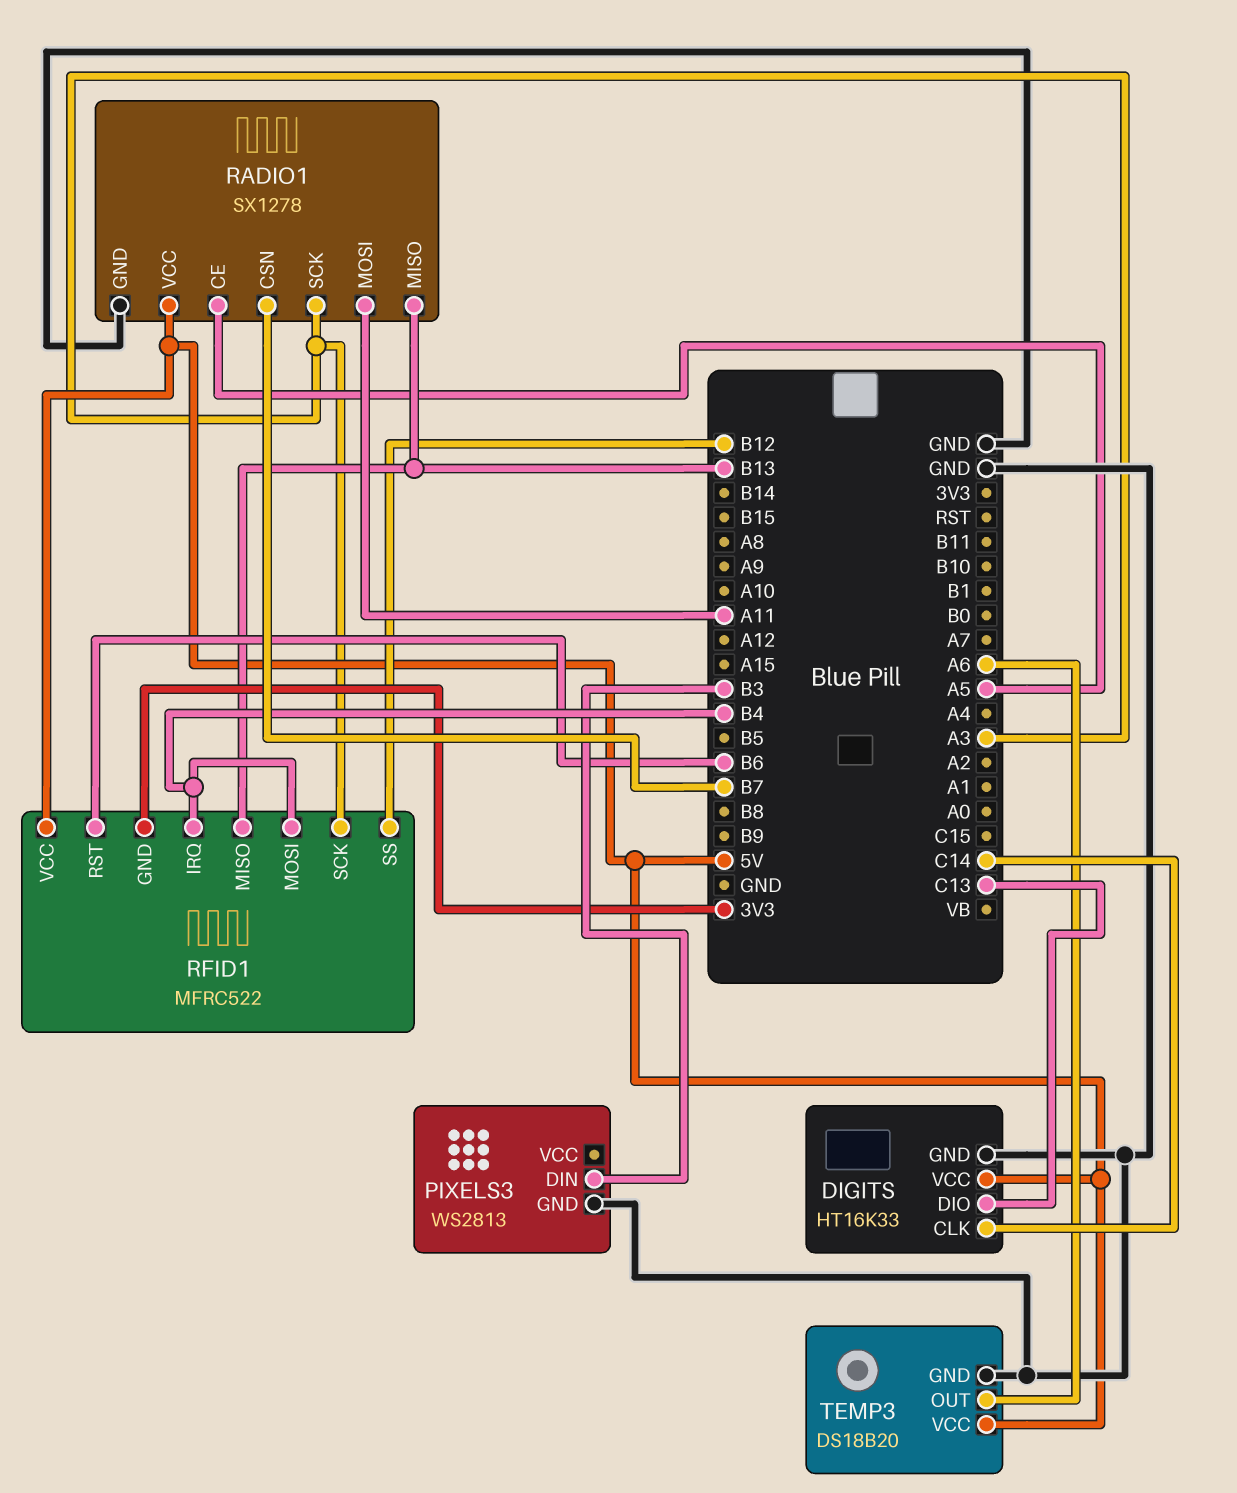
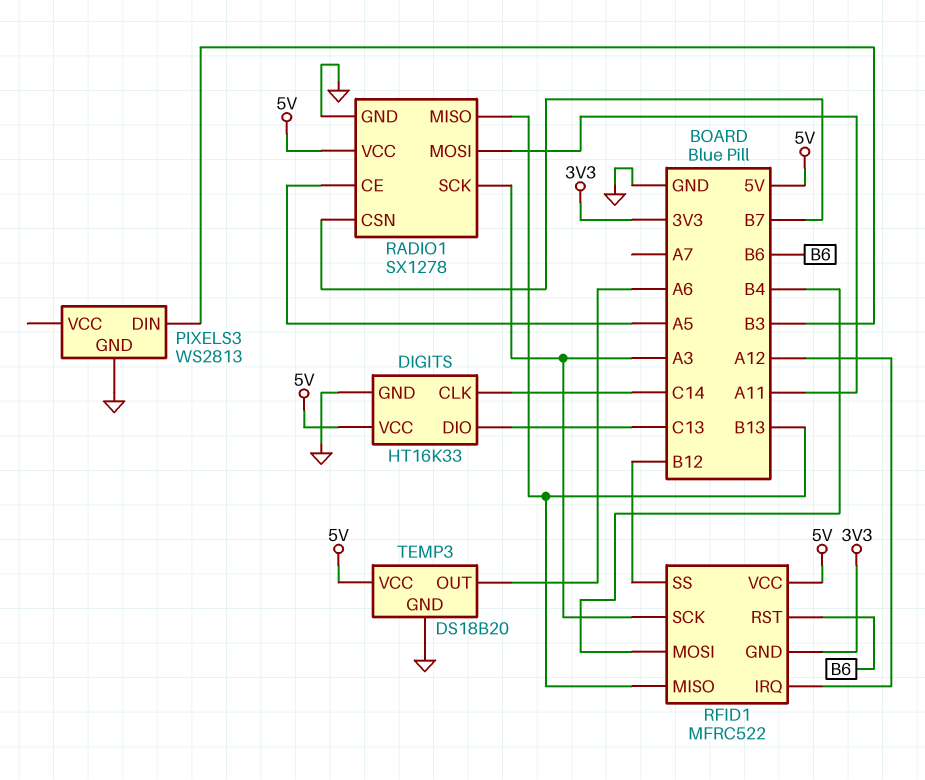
RFID1 pin IRQ: B4 -> A12

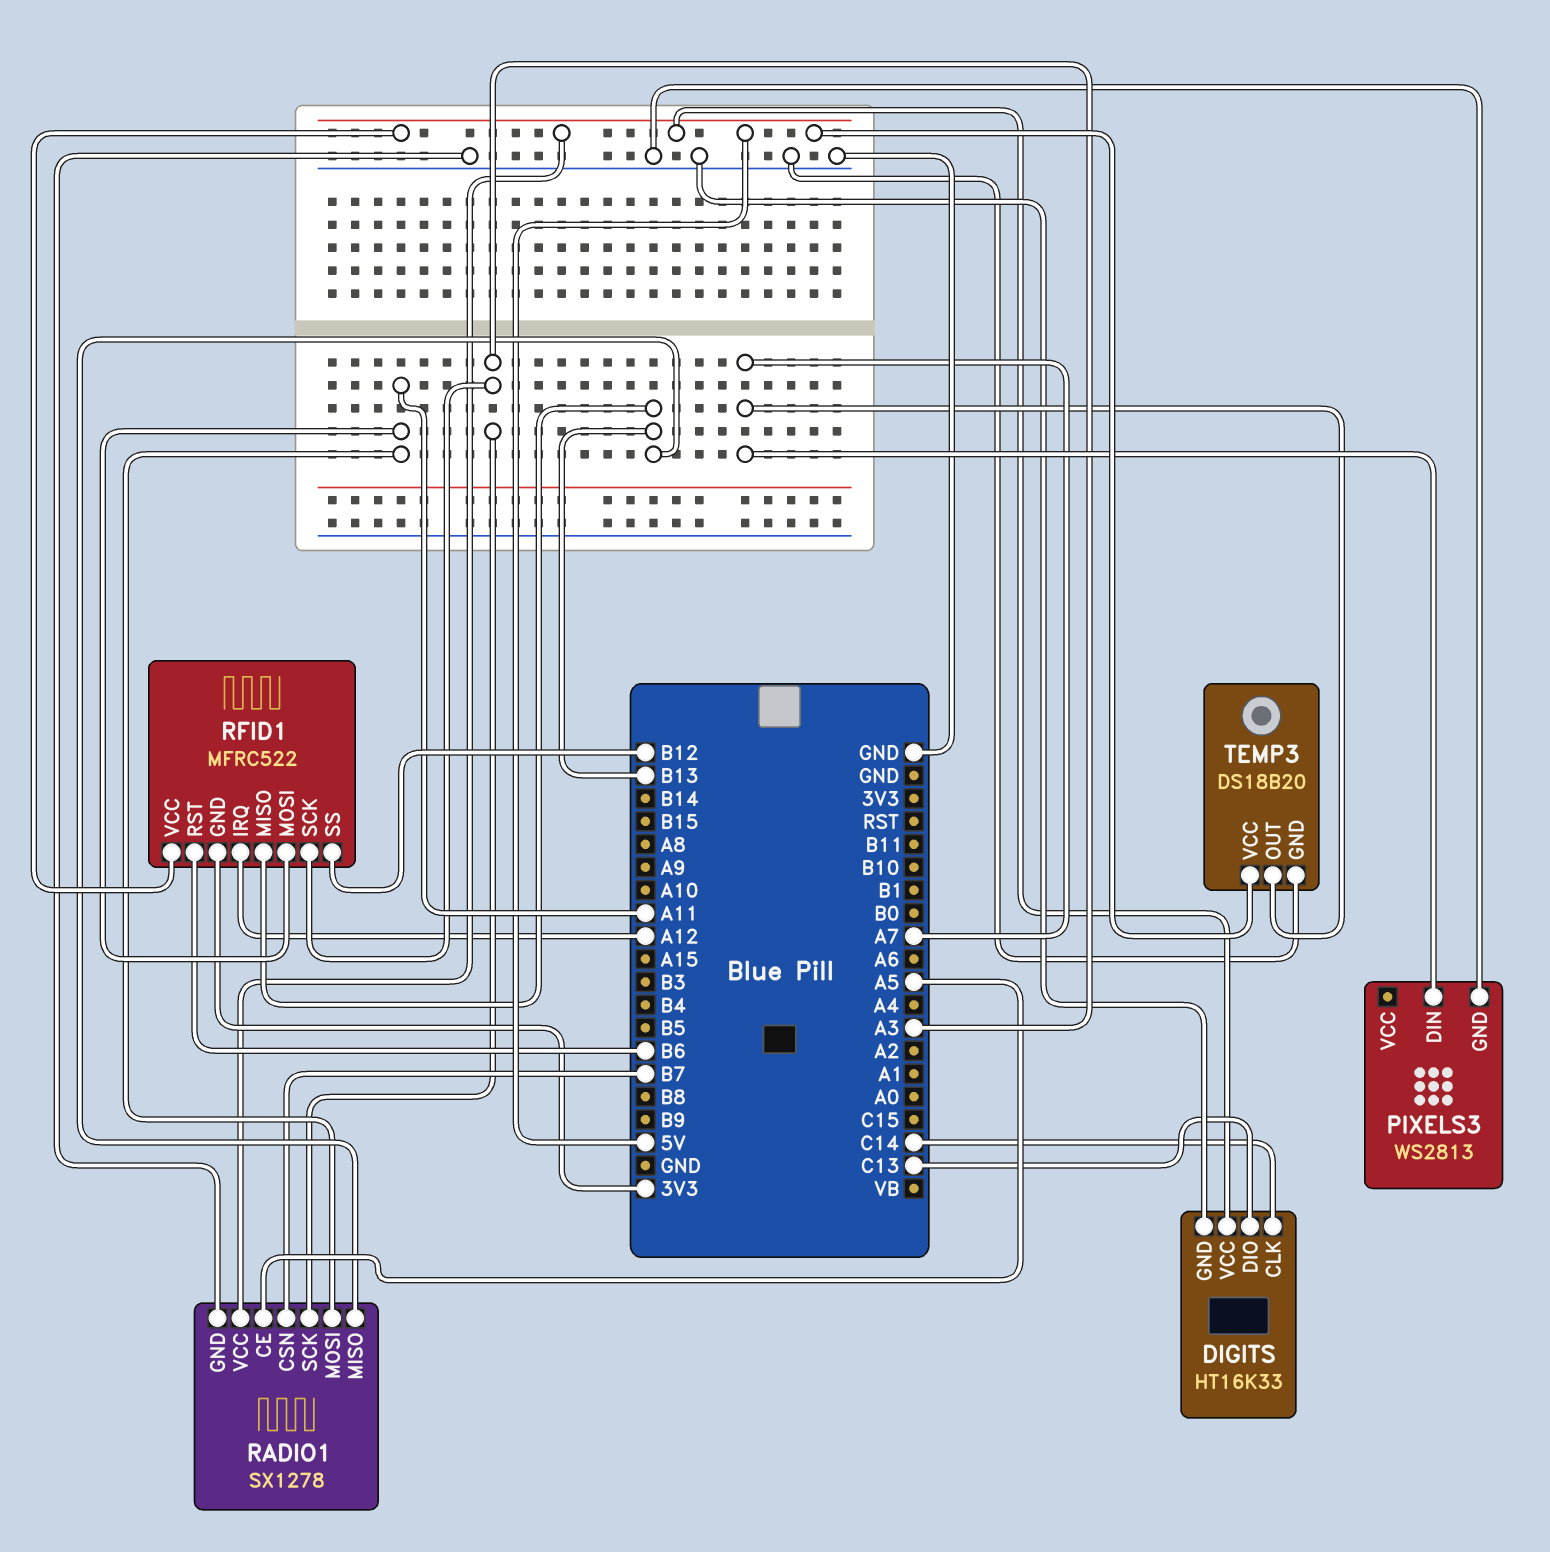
PIXELS3 pin DIN: B3 -> A7
RFID1 pin MOSI: B4 -> A11
TEMP3 pin OUT: A6 -> A7

